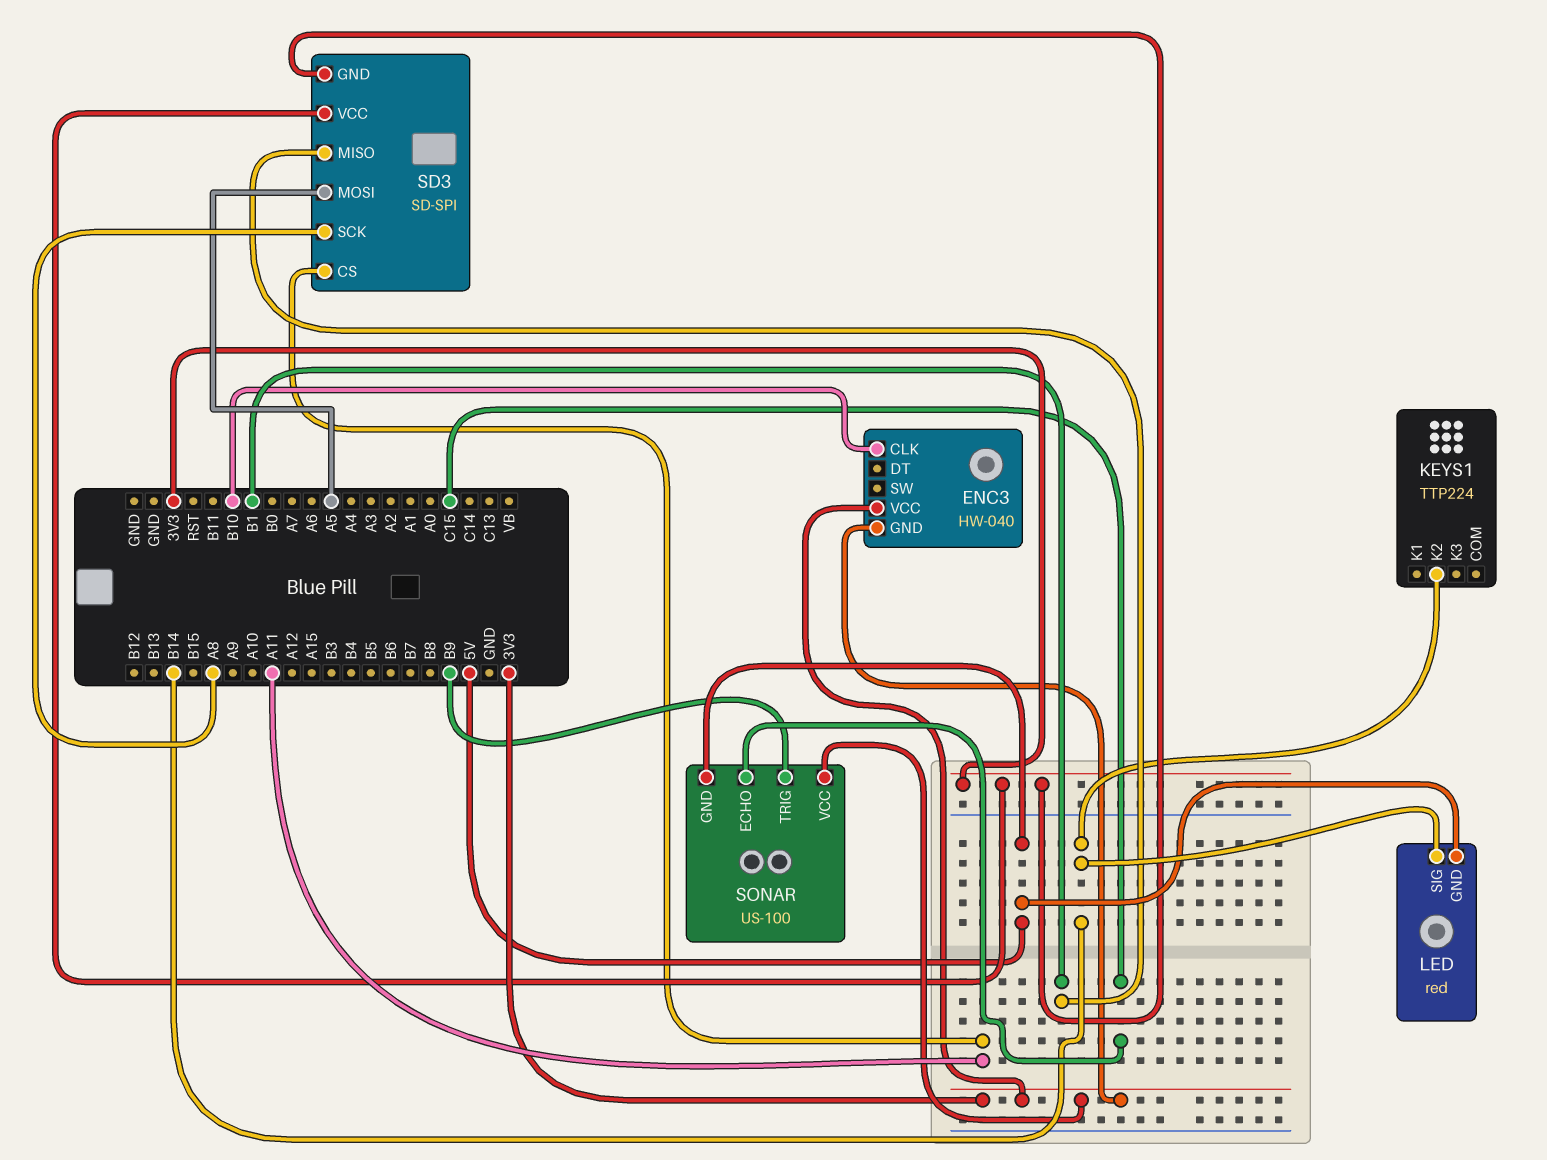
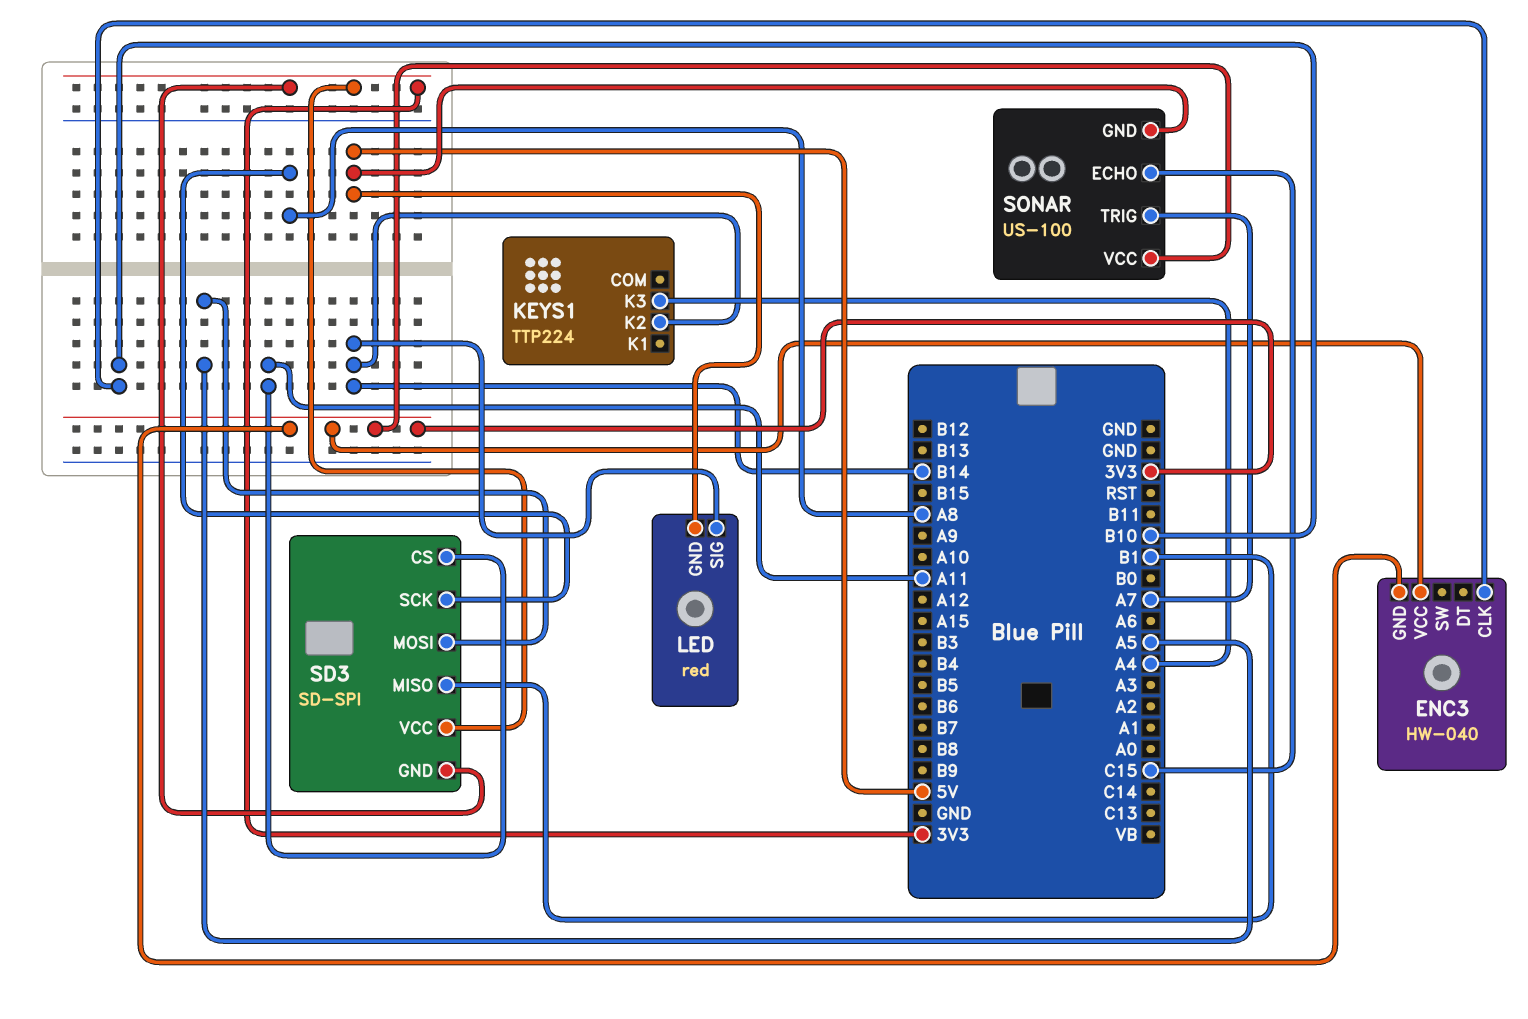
KEYS1 pin K3: none -> A4
SONAR pin TRIG: B9 -> A7

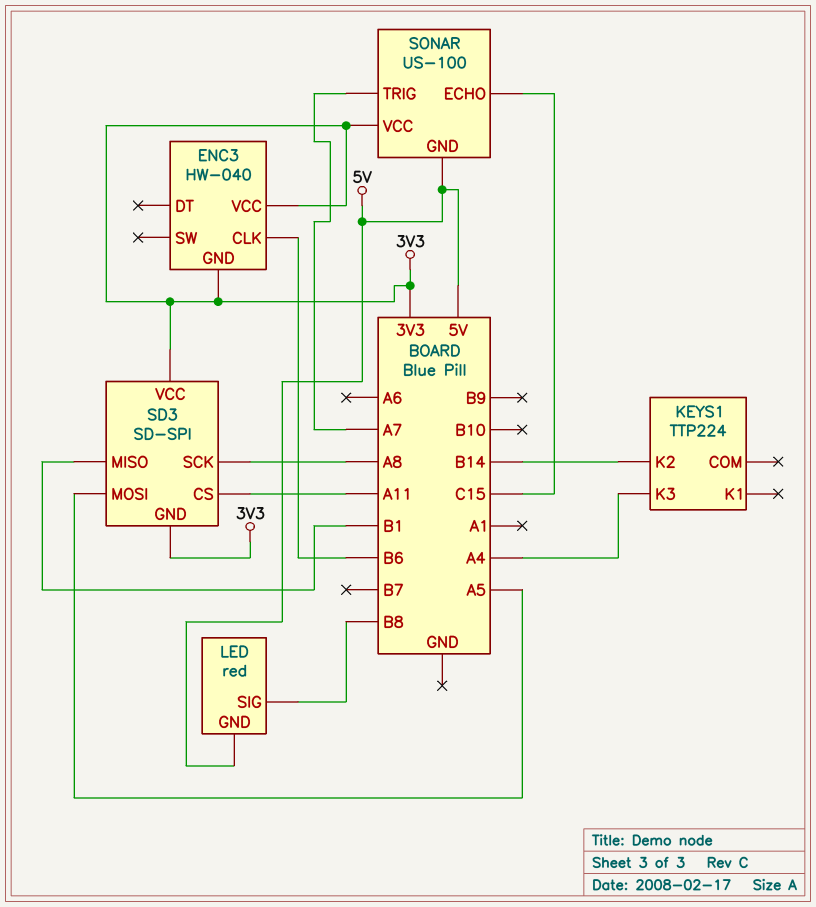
ENC3 pin CLK: B10 -> B6
LED pin SIG: B14 -> B8

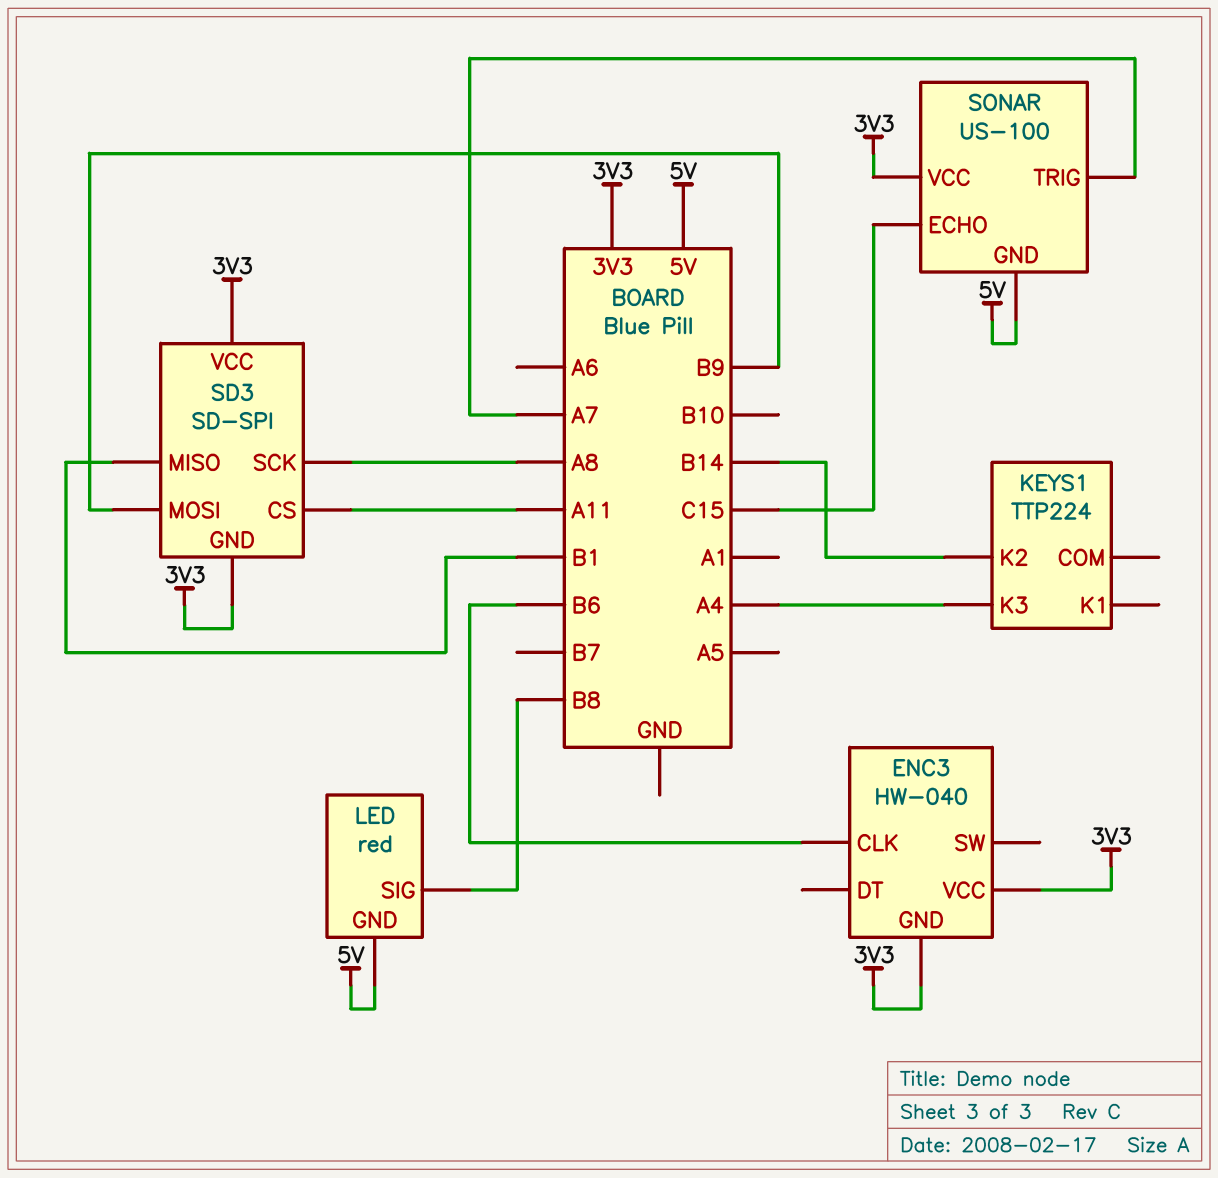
SD3 pin MOSI: A5 -> B9

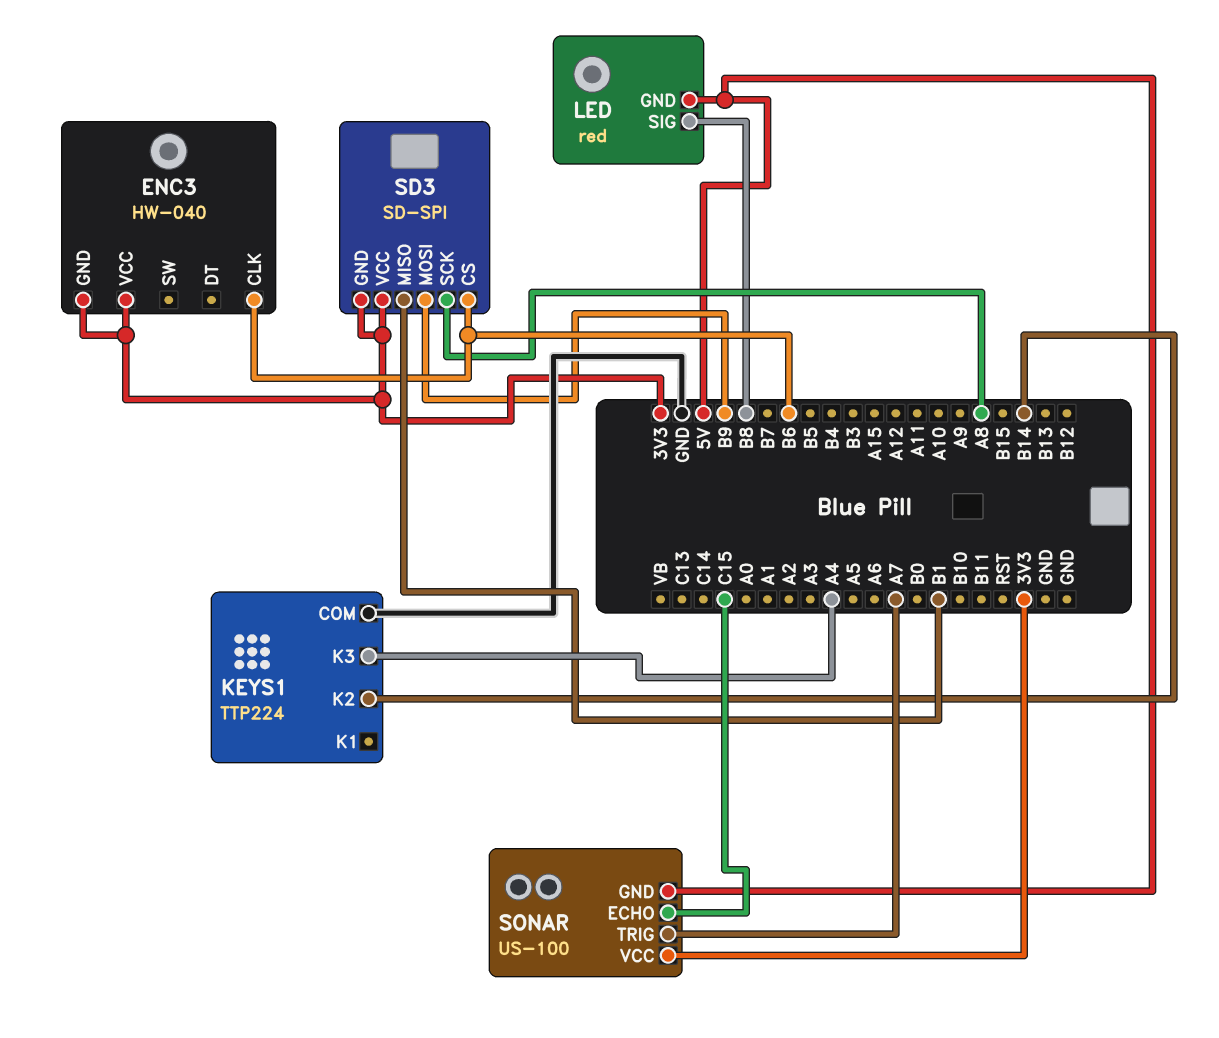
KEYS1 pin COM: none -> GND
SD3 pin CS: A11 -> B6

